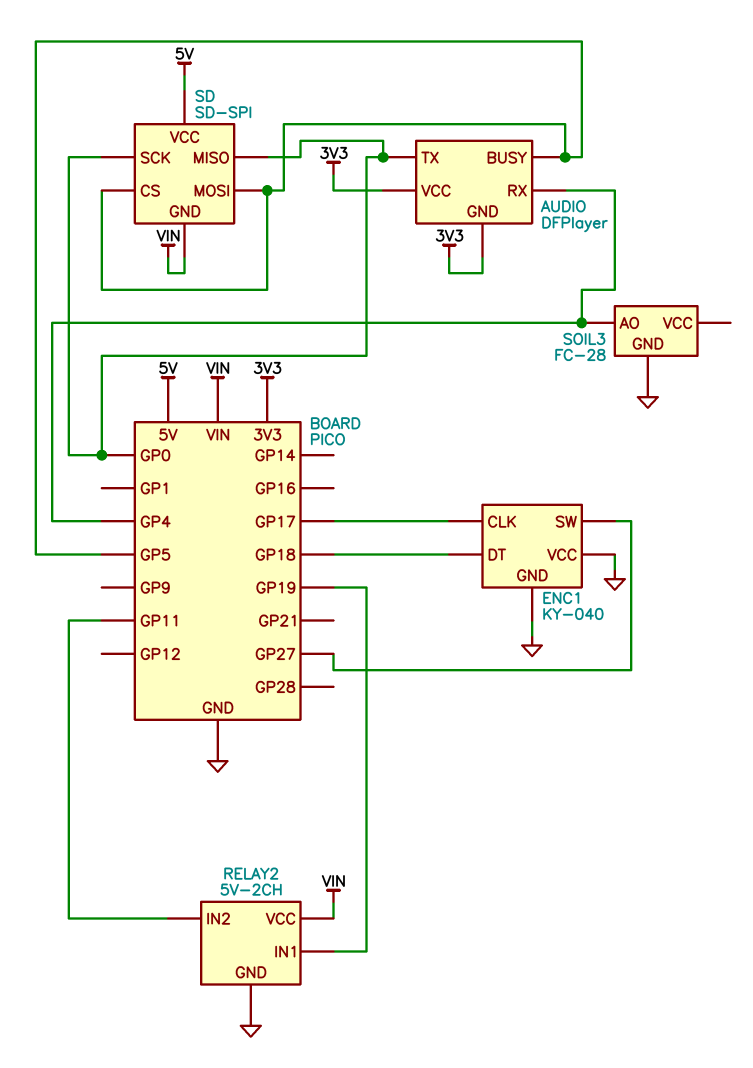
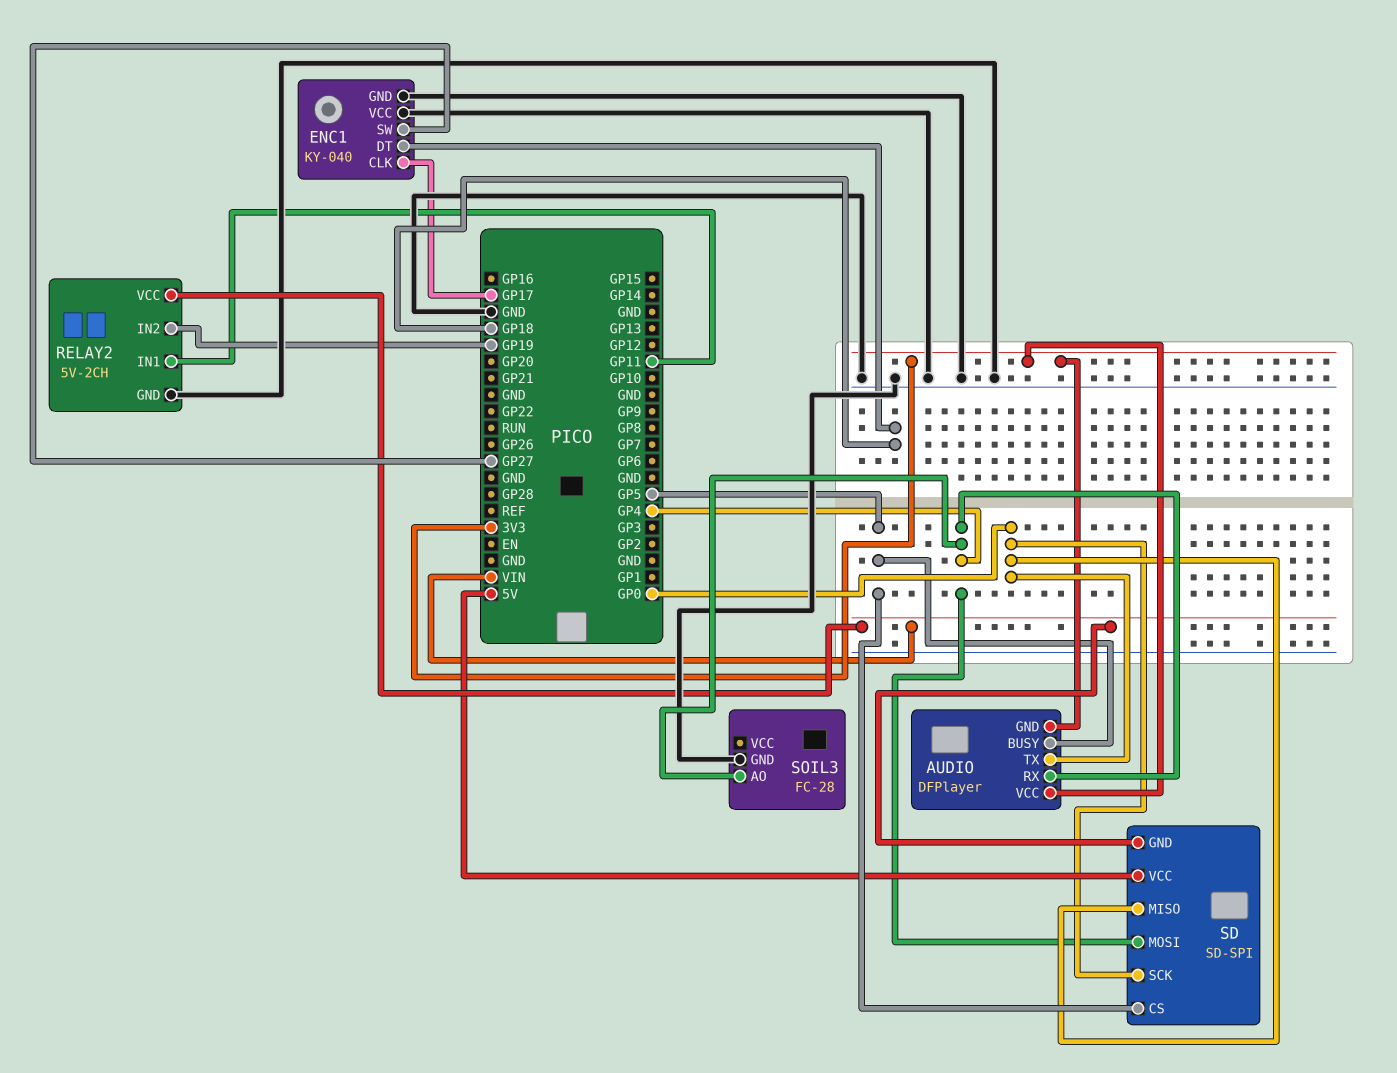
RELAY2 pin IN1: GP19 -> GP11
RELAY2 pin IN2: GP11 -> GP19
SD pin MOSI: GP5 -> GP4

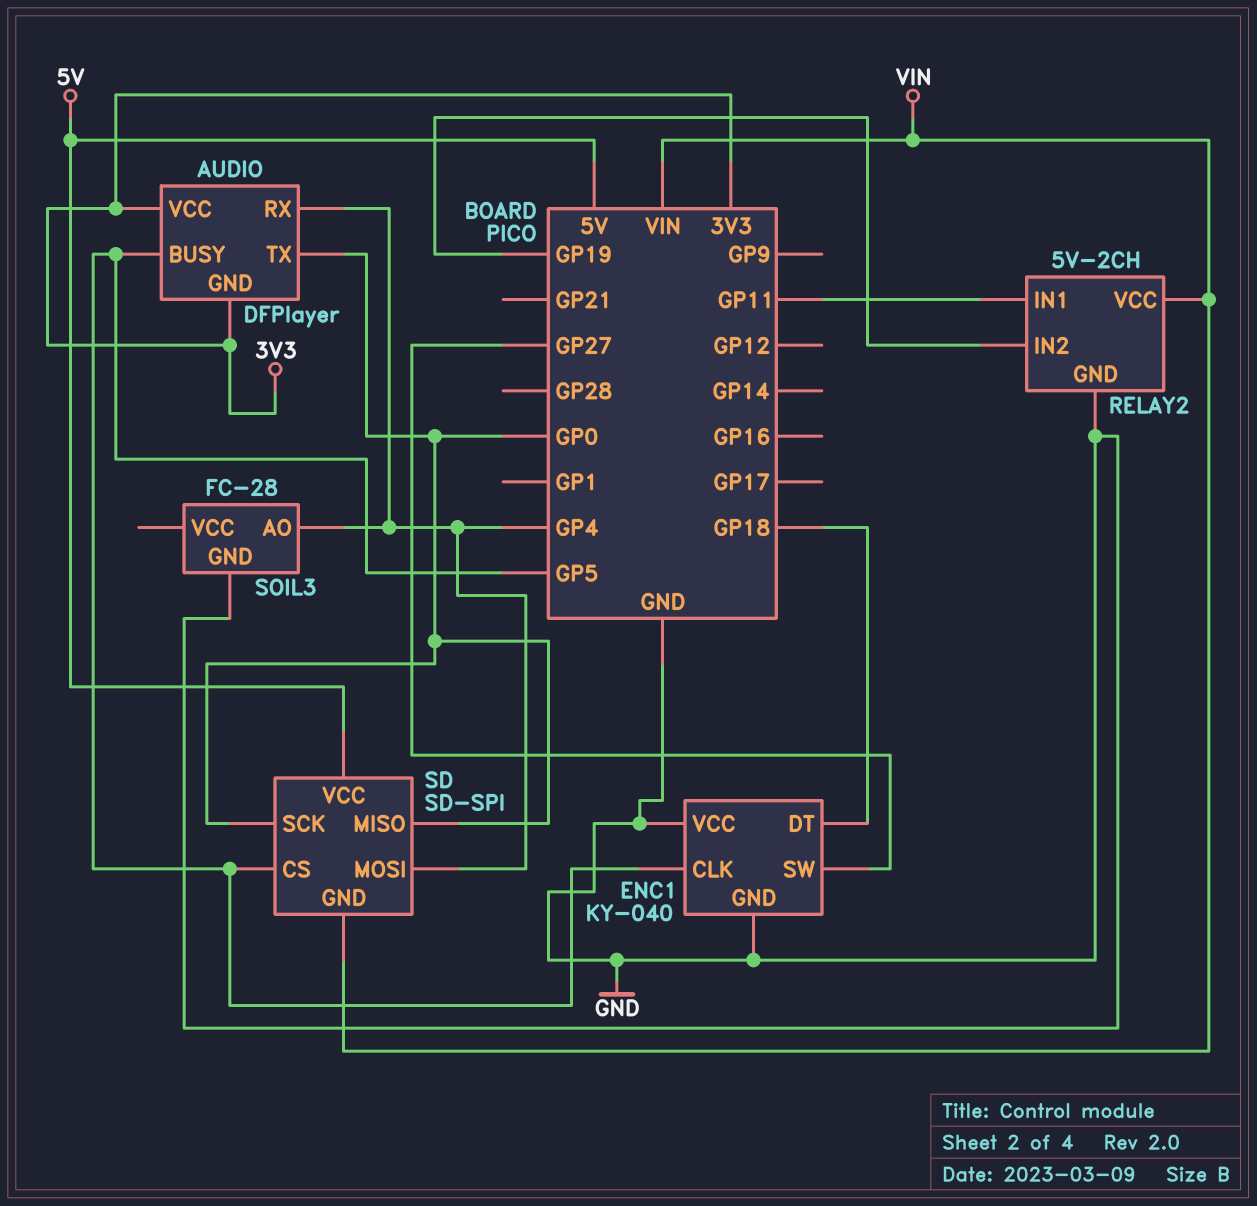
ENC1 pin CLK: GP17 -> GP5

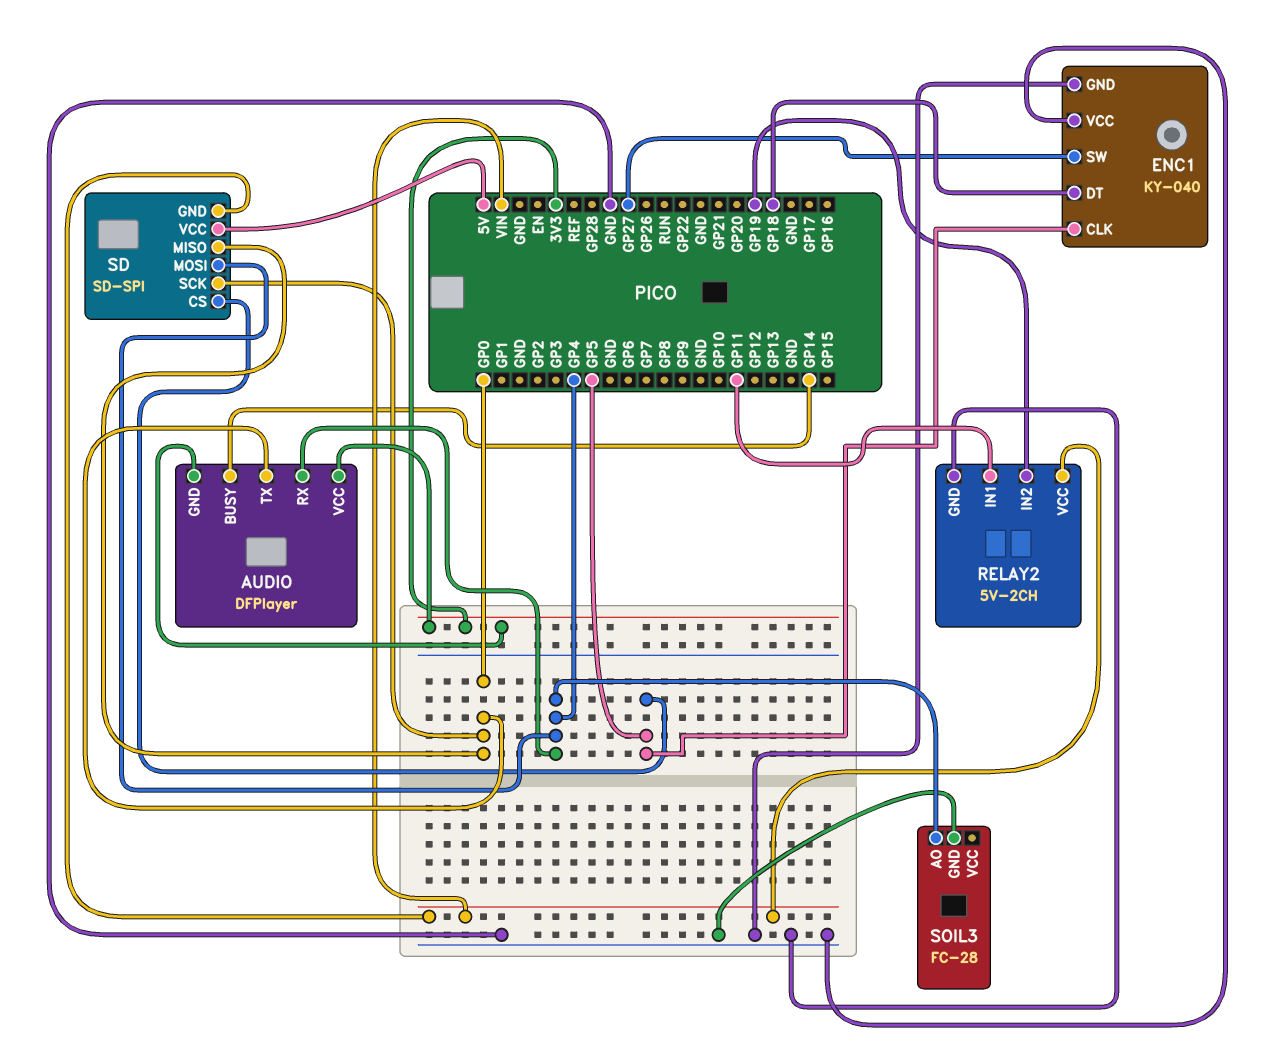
AUDIO pin BUSY: GP5 -> GP14

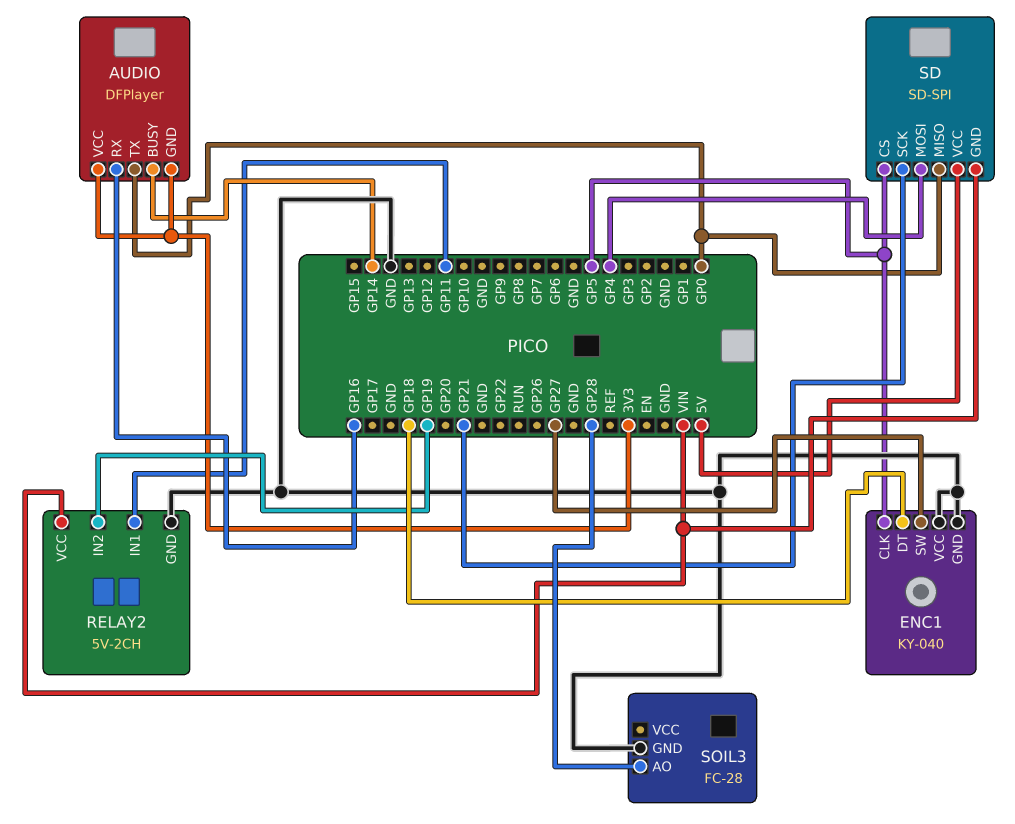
AUDIO pin RX: GP4 -> GP16
SD pin SCK: GP0 -> GP21
SOIL3 pin AO: GP4 -> GP28

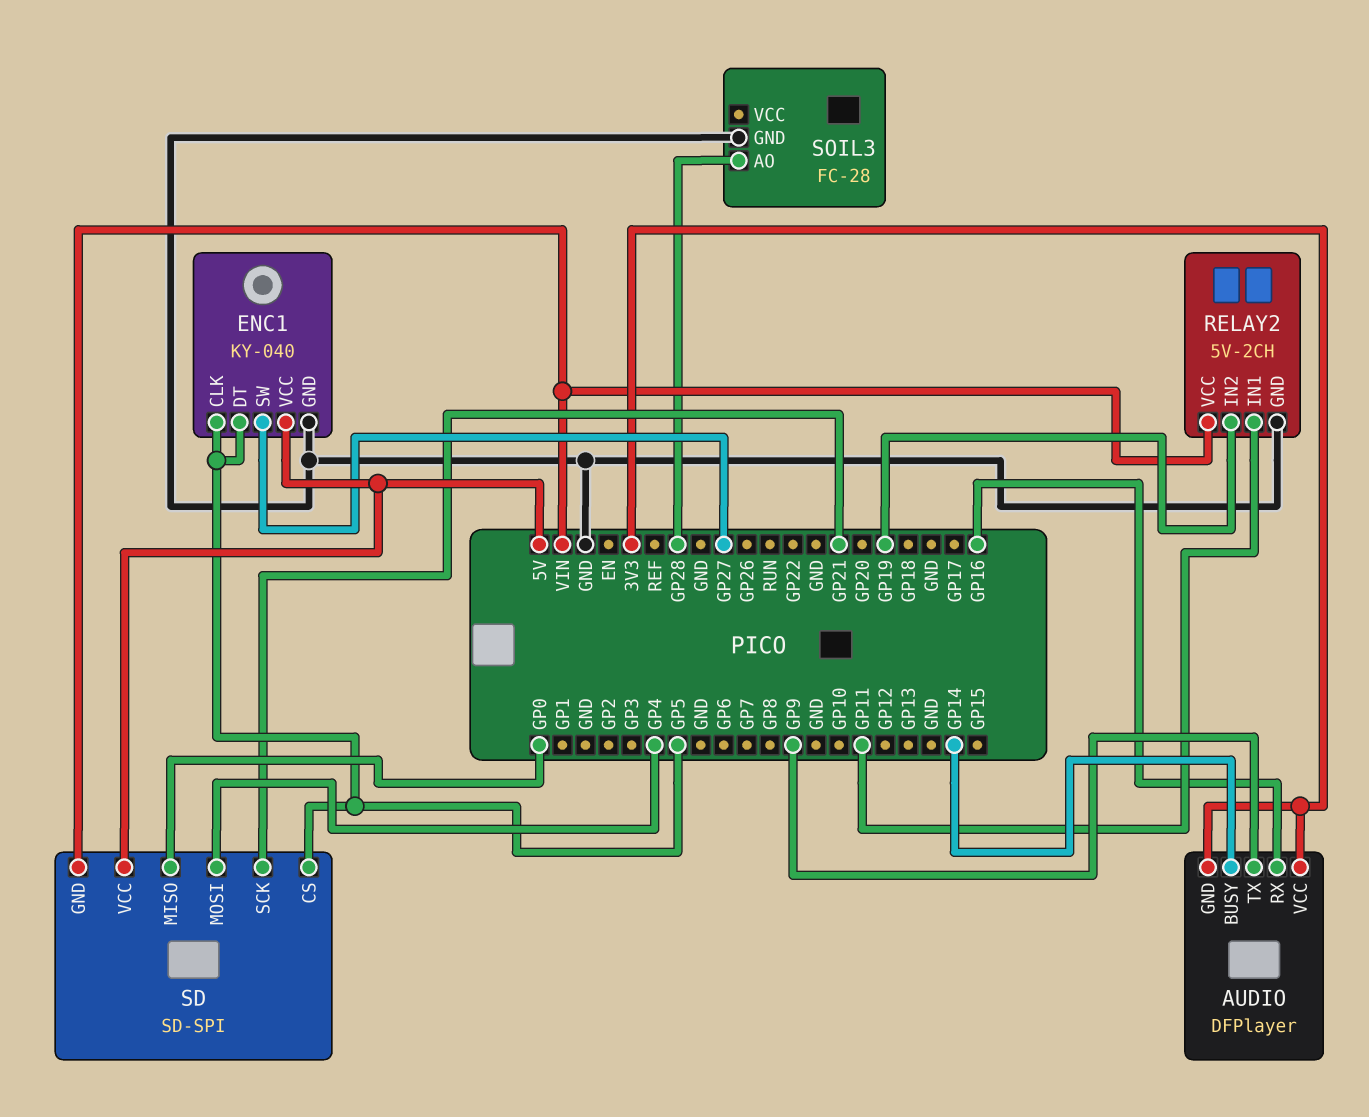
AUDIO pin TX: GP0 -> GP9
ENC1 pin DT: GP18 -> GP5
ENC1 pin VCC: GND -> 5V

